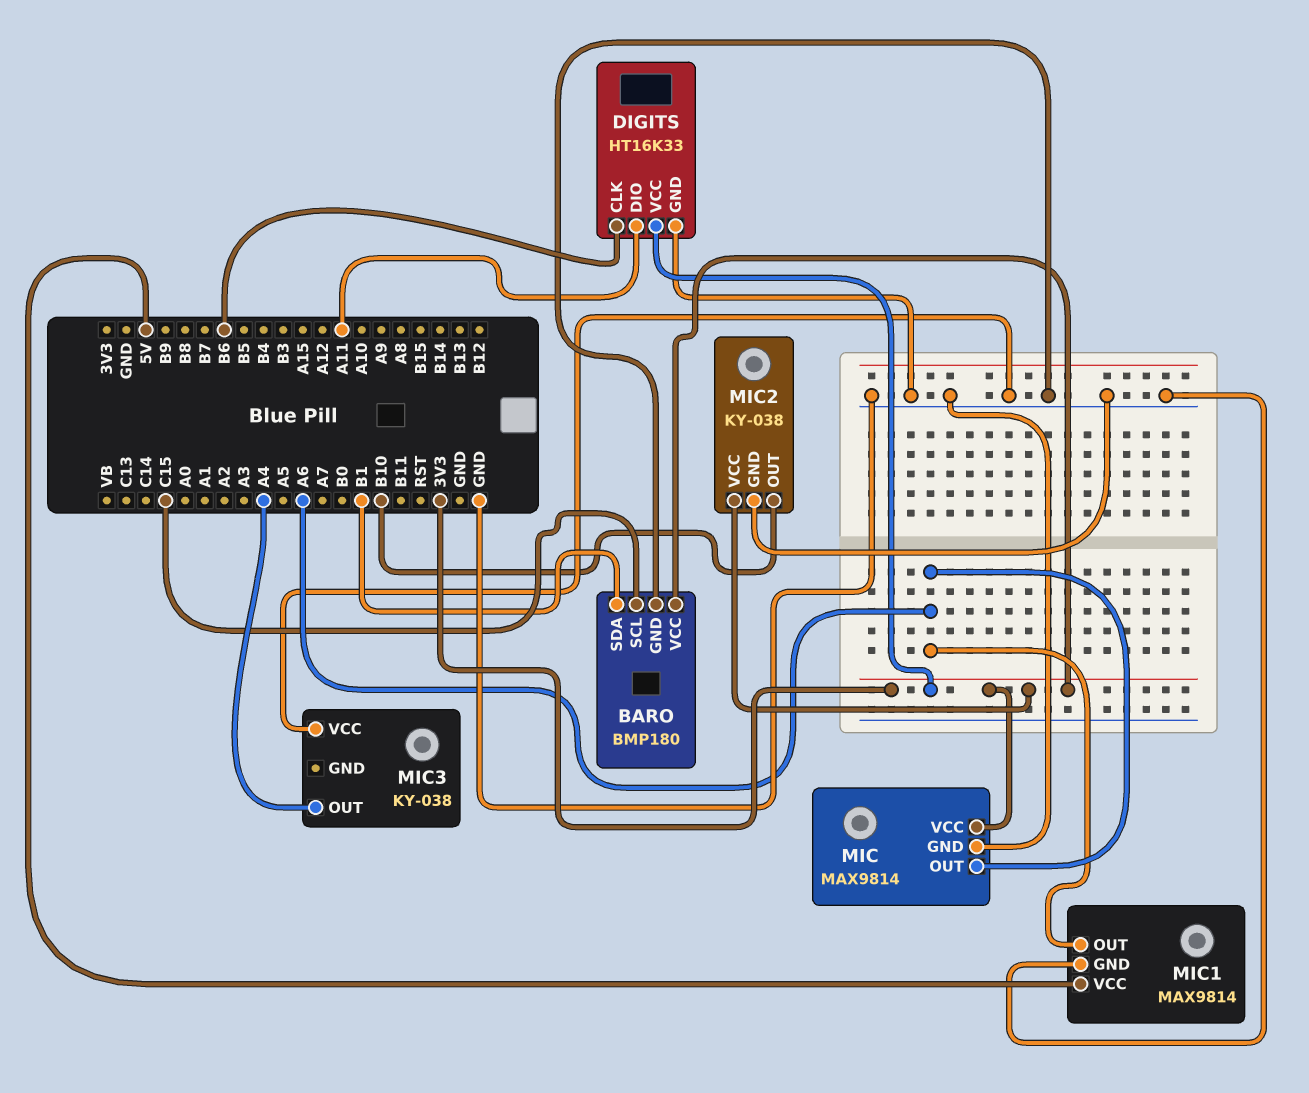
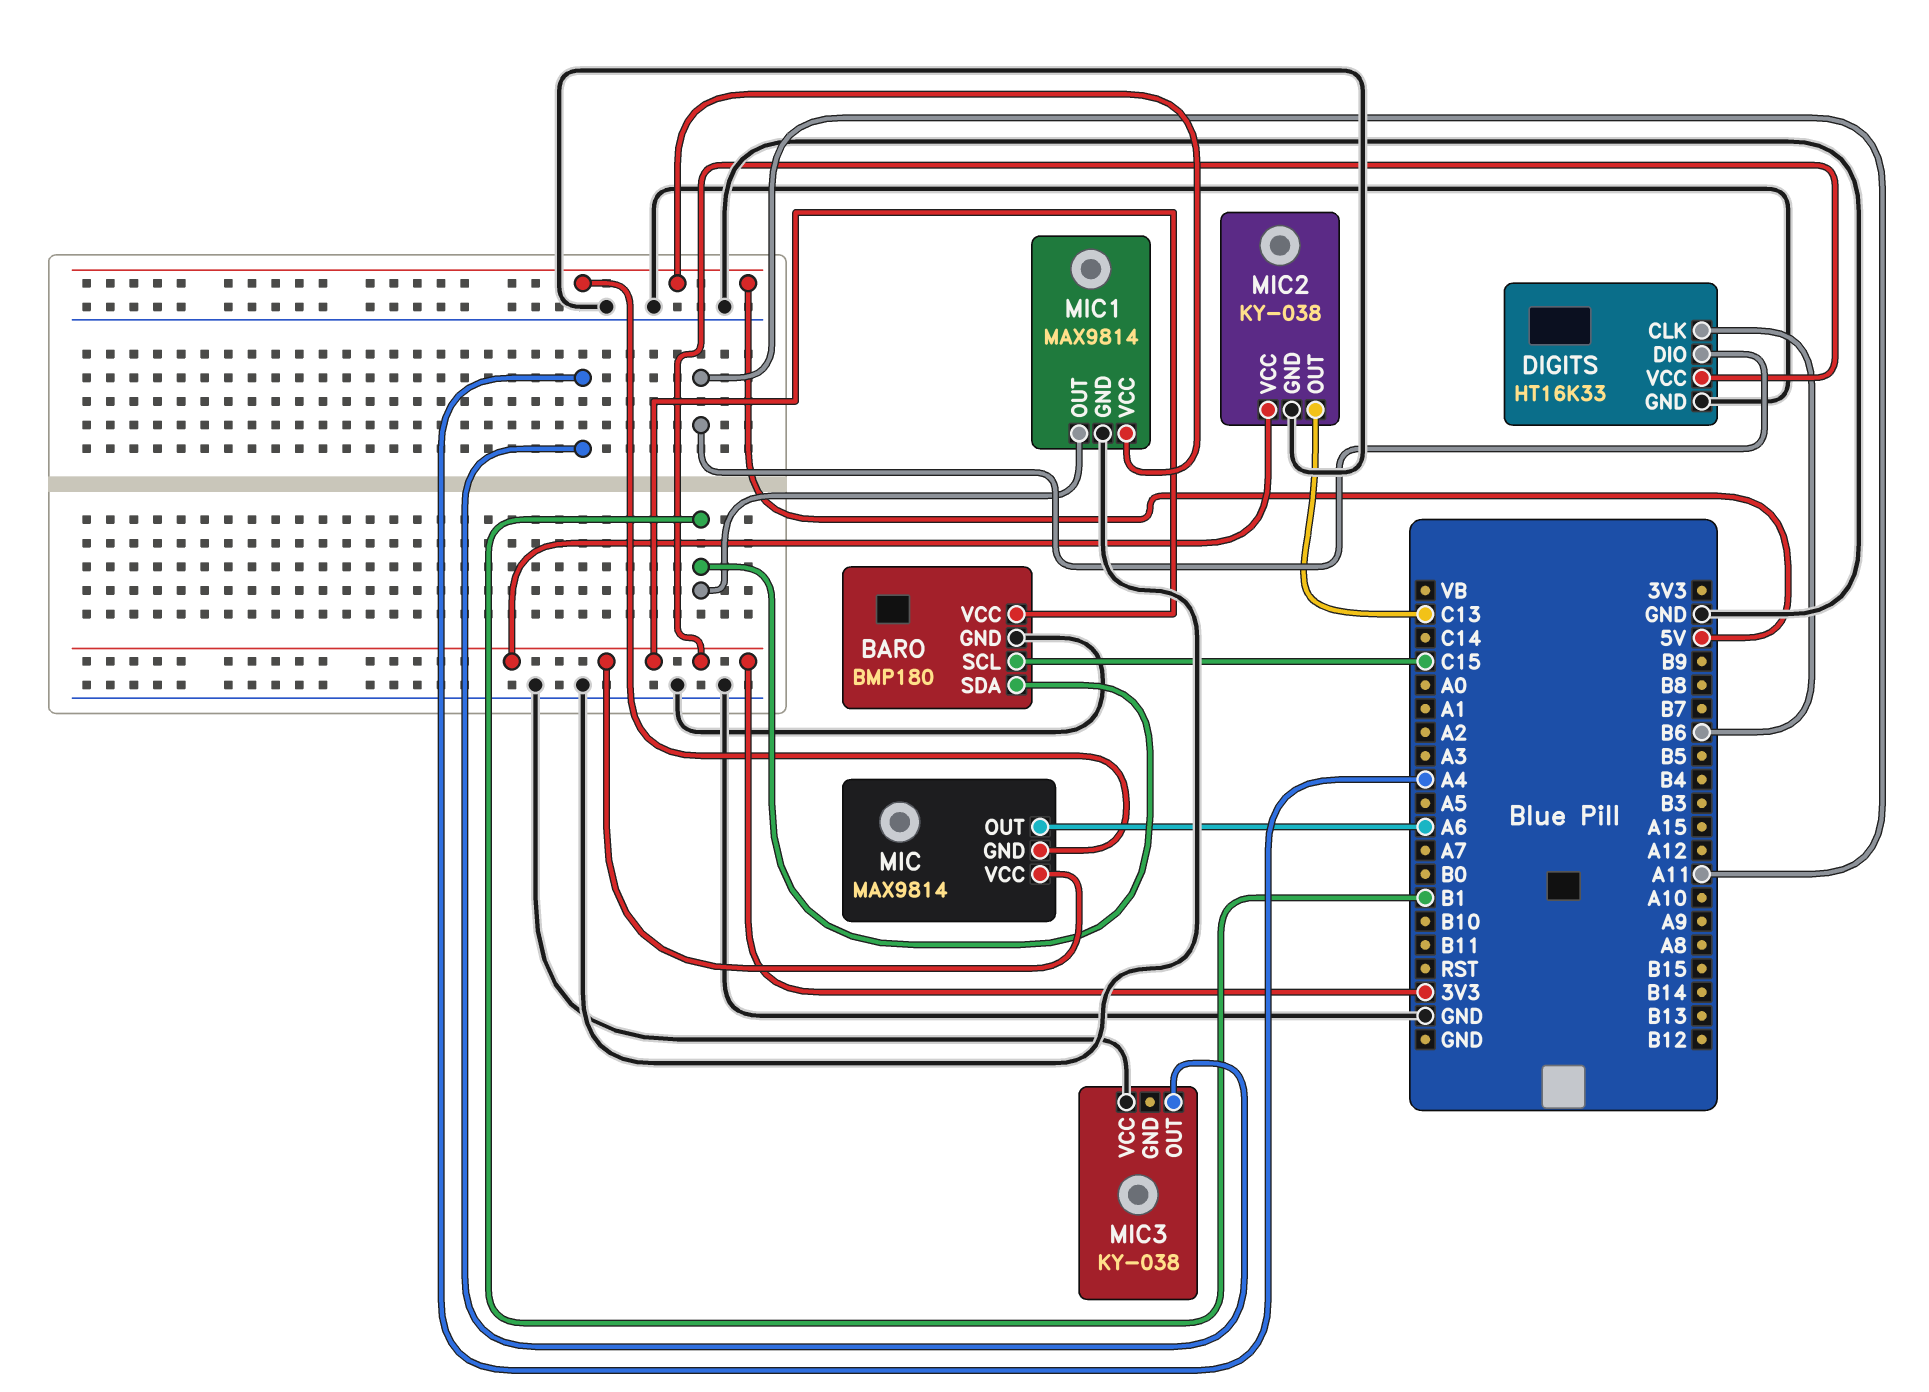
MIC pin GND: GND -> 5V
MIC1 pin OUT: A6 -> B1
MIC2 pin OUT: B10 -> C13

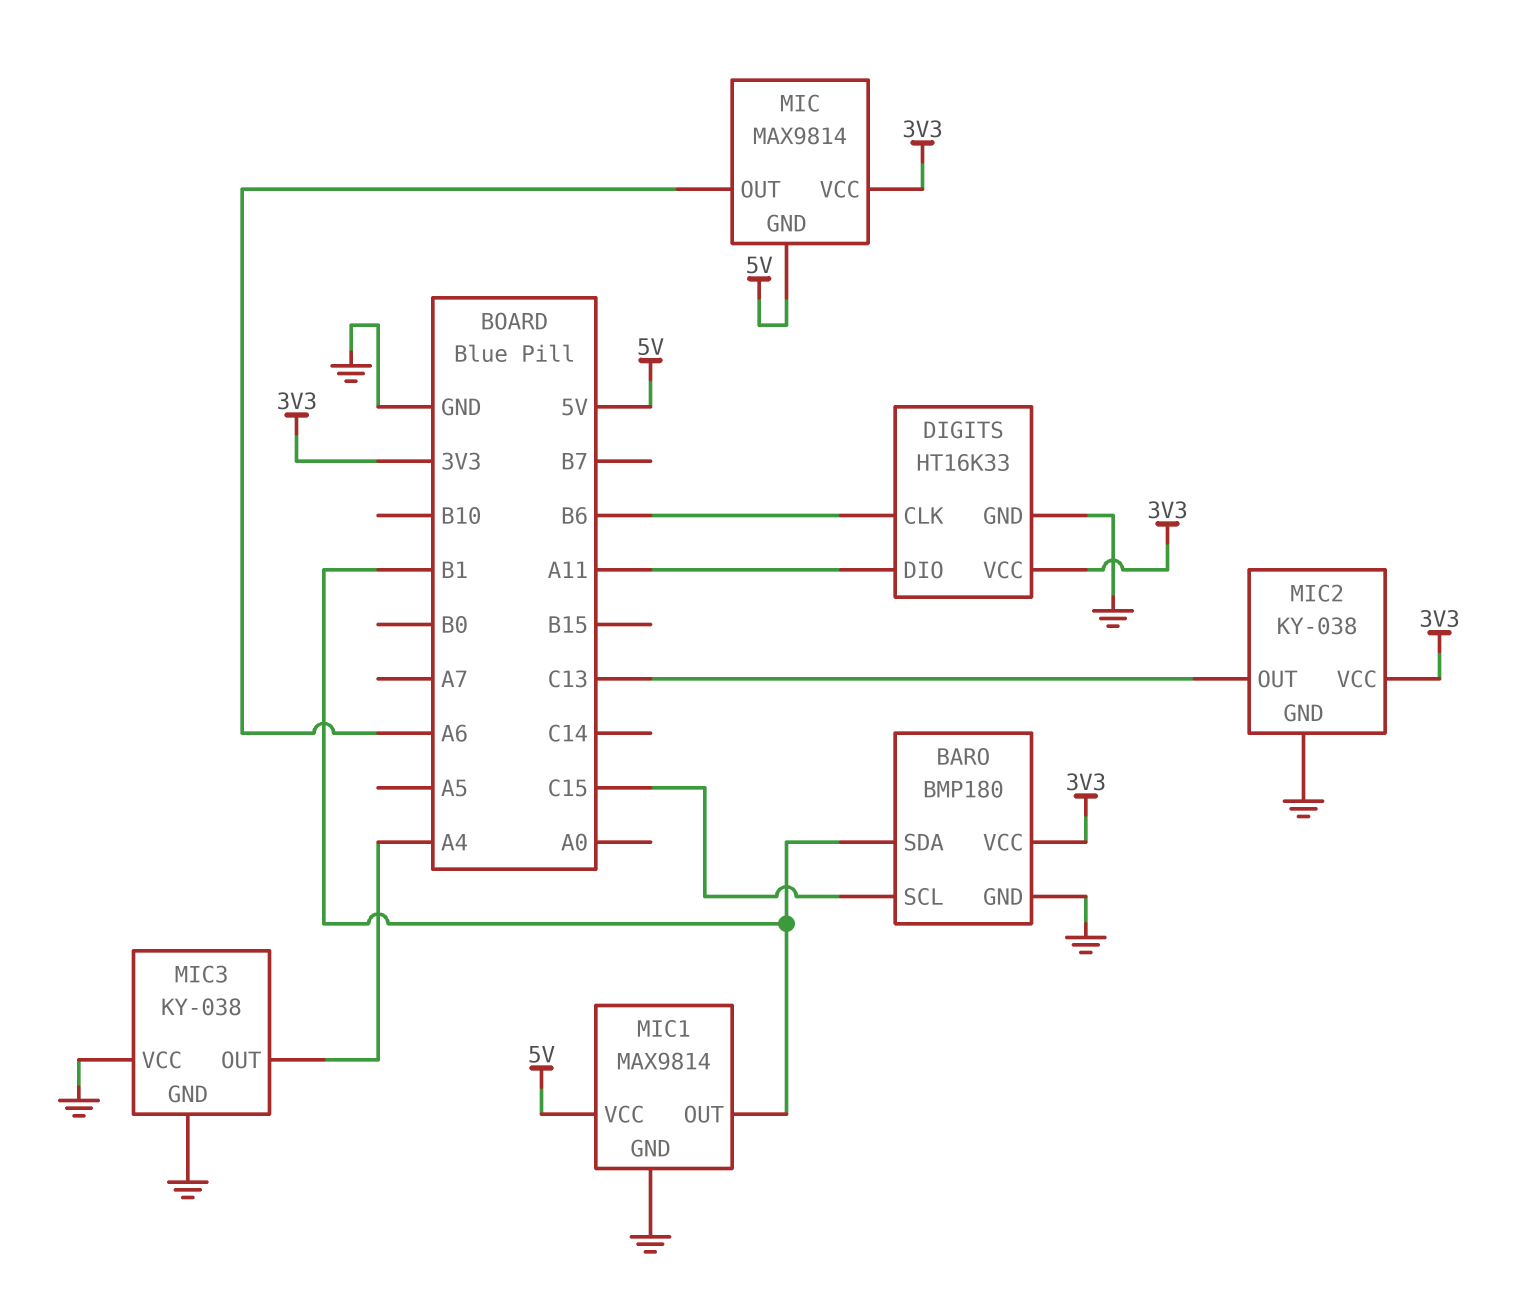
MIC3 pin GND: none -> GND

